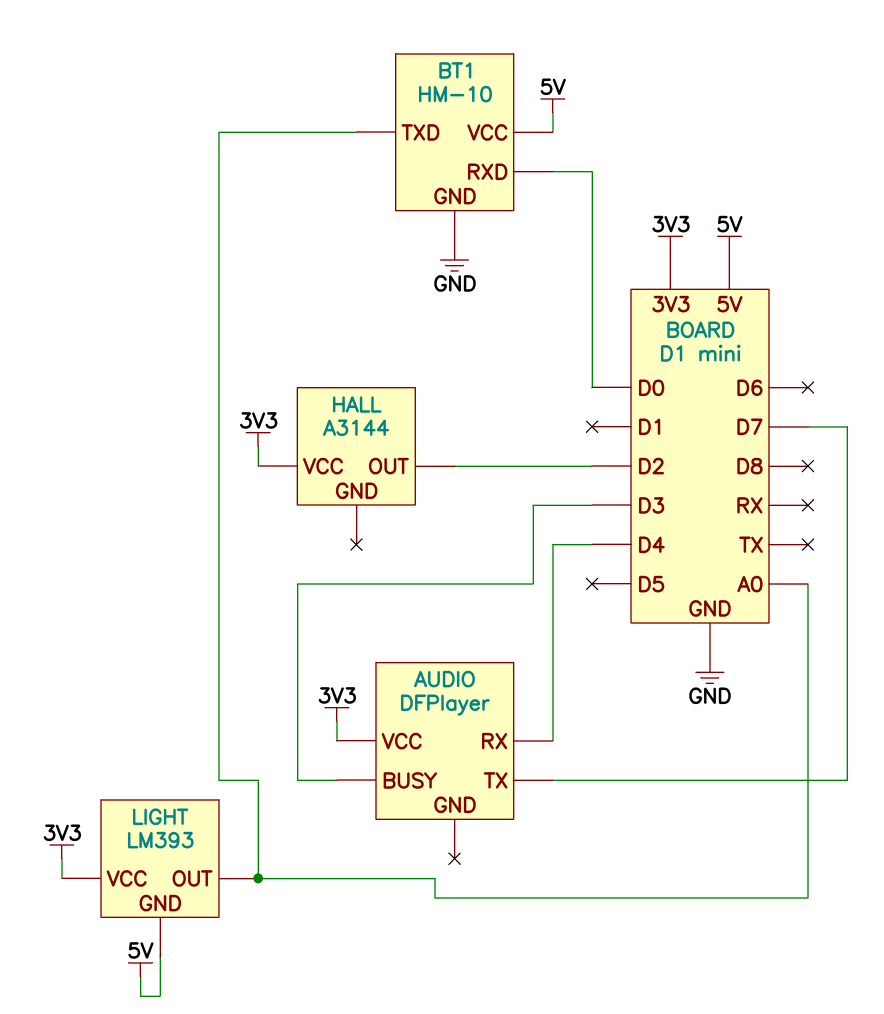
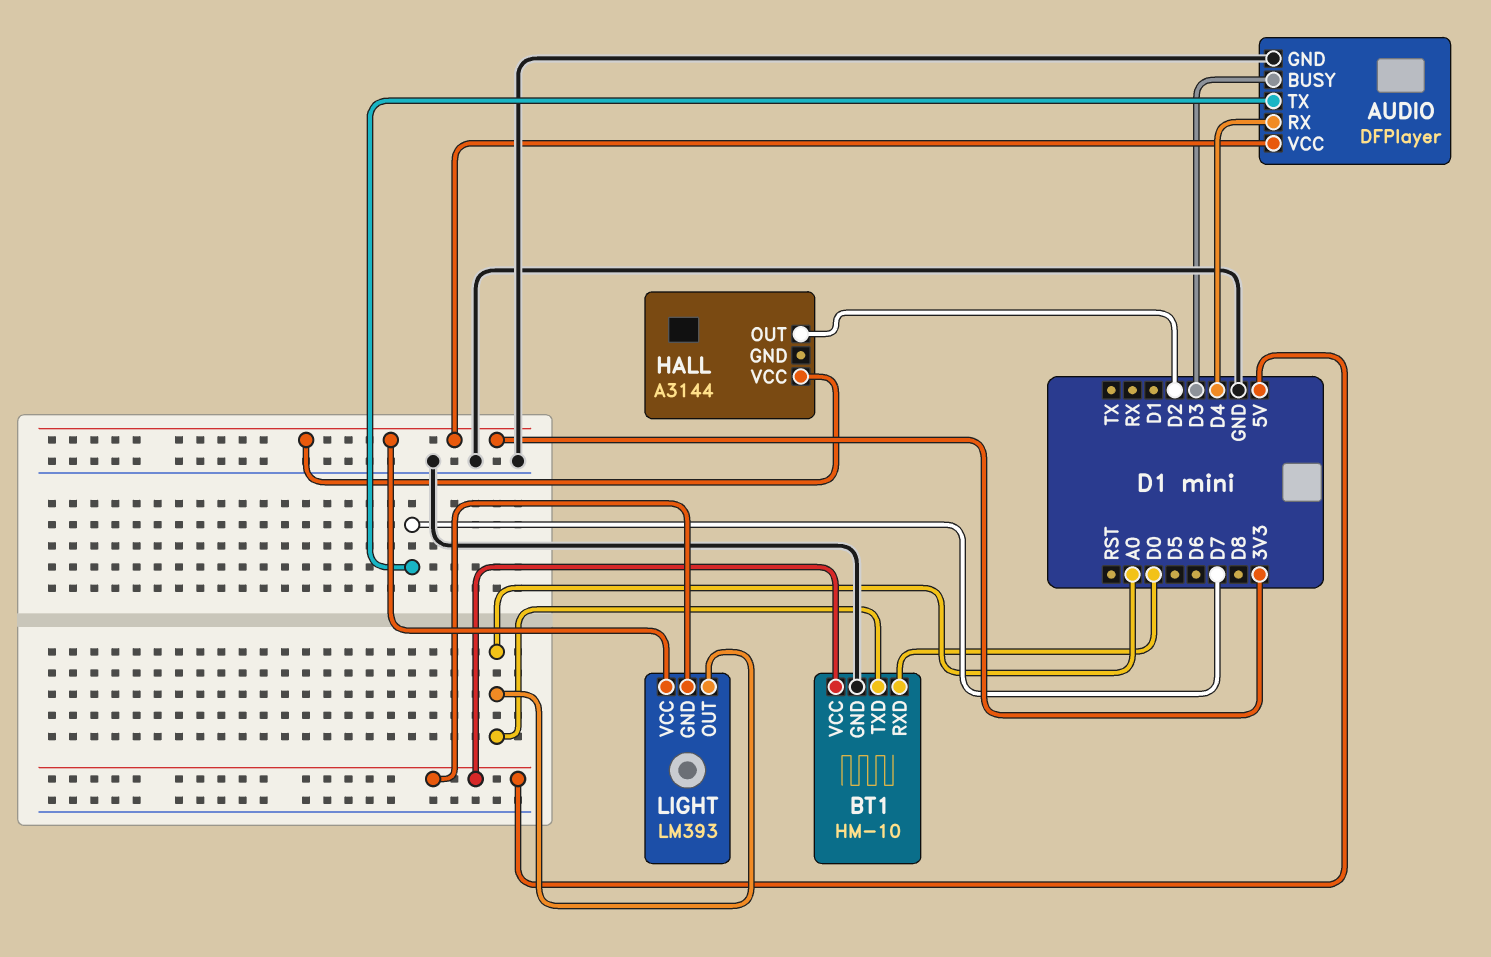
AUDIO pin GND: none -> GND

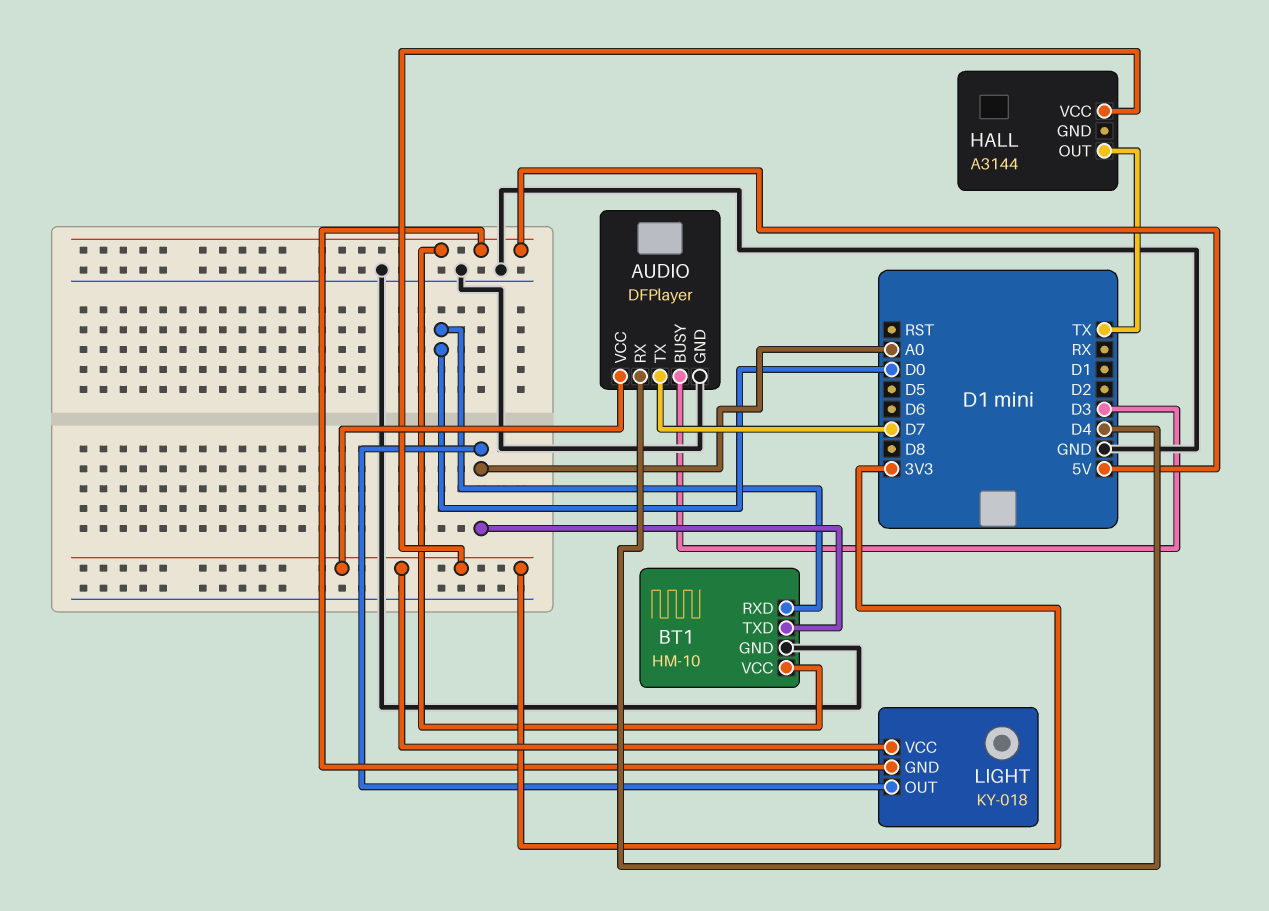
HALL pin OUT: D2 -> TX
LIGHT: LM393 -> KY-018

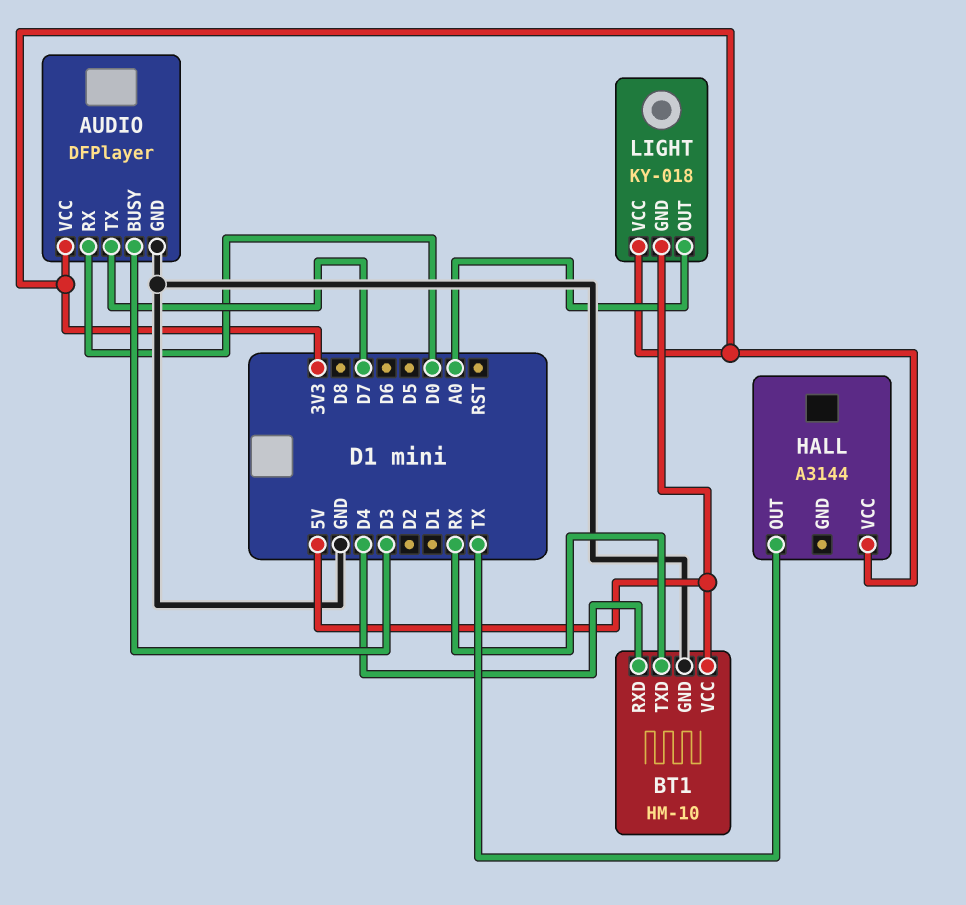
AUDIO pin RX: D4 -> D0
BT1 pin RXD: D0 -> D4
BT1 pin TXD: A0 -> RX

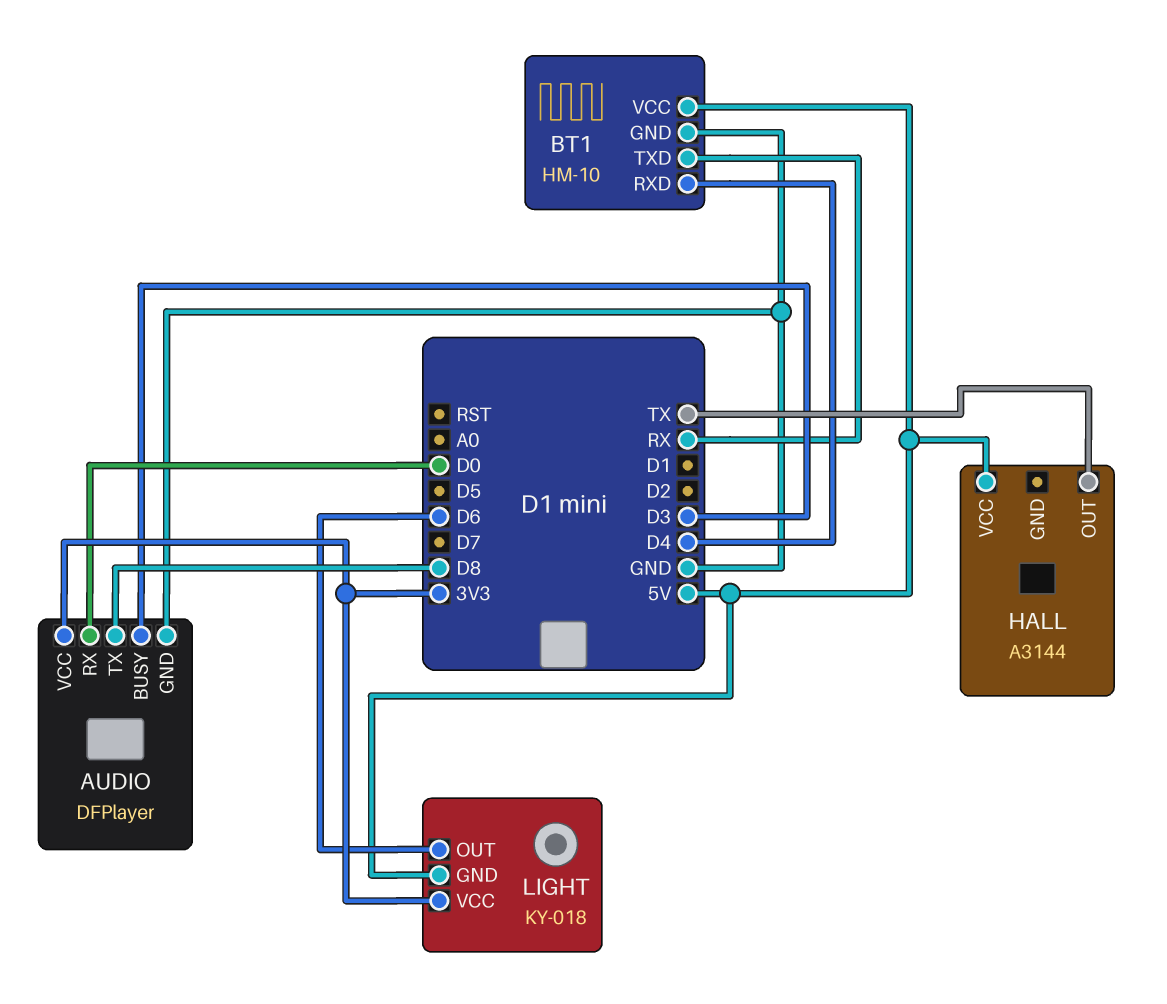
AUDIO pin TX: D7 -> D8
HALL pin VCC: 3V3 -> 5V
LIGHT pin OUT: A0 -> D6

